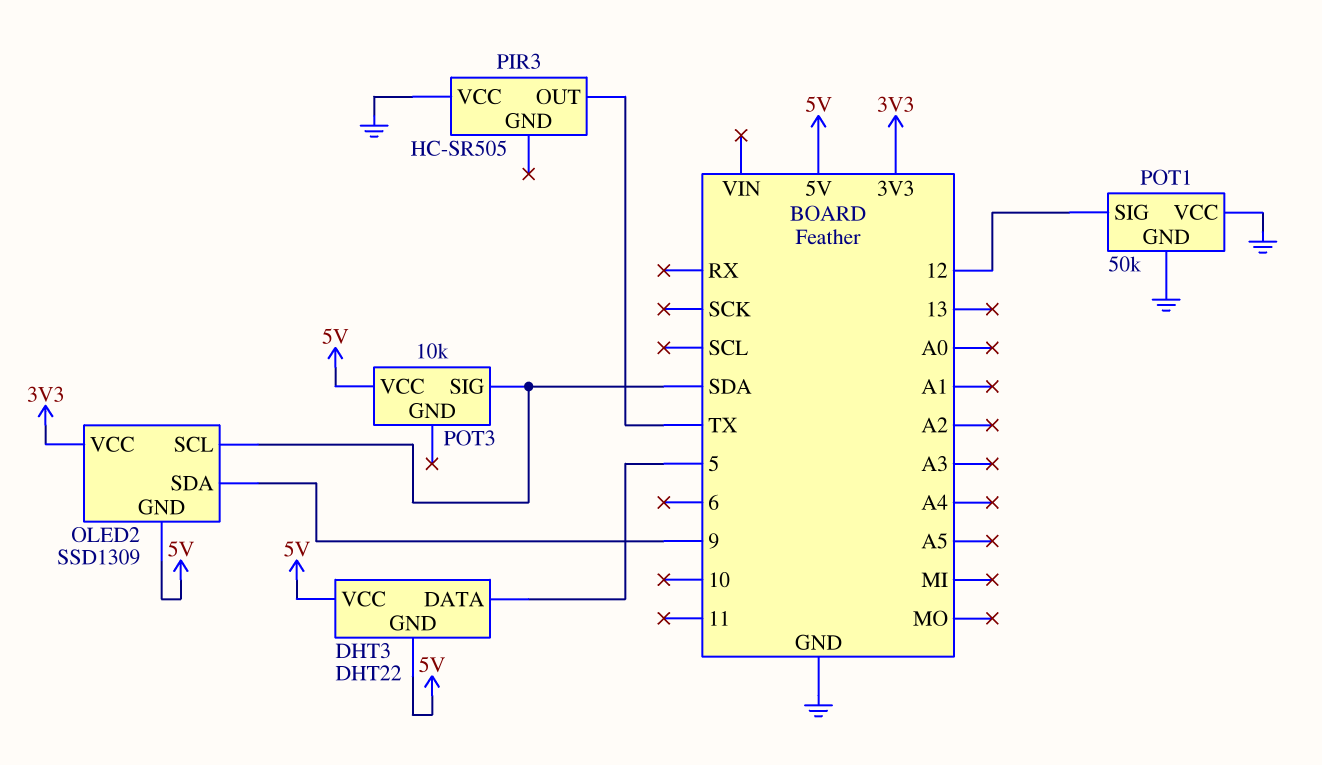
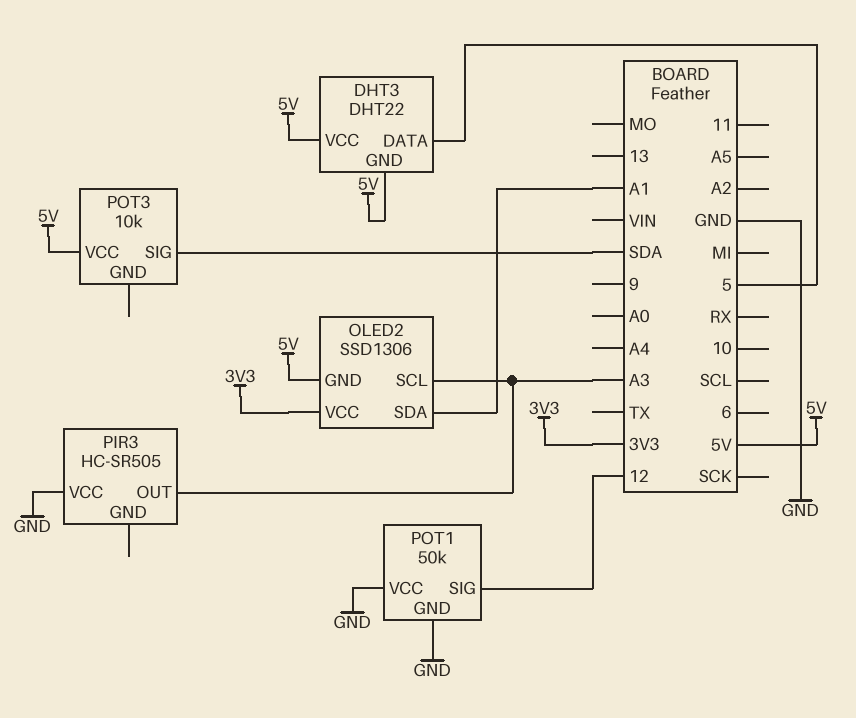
OLED2: SSD1309 -> SSD1306
OLED2 pin SCL: SDA -> A3
OLED2 pin SDA: 9 -> A1
PIR3 pin OUT: TX -> A3

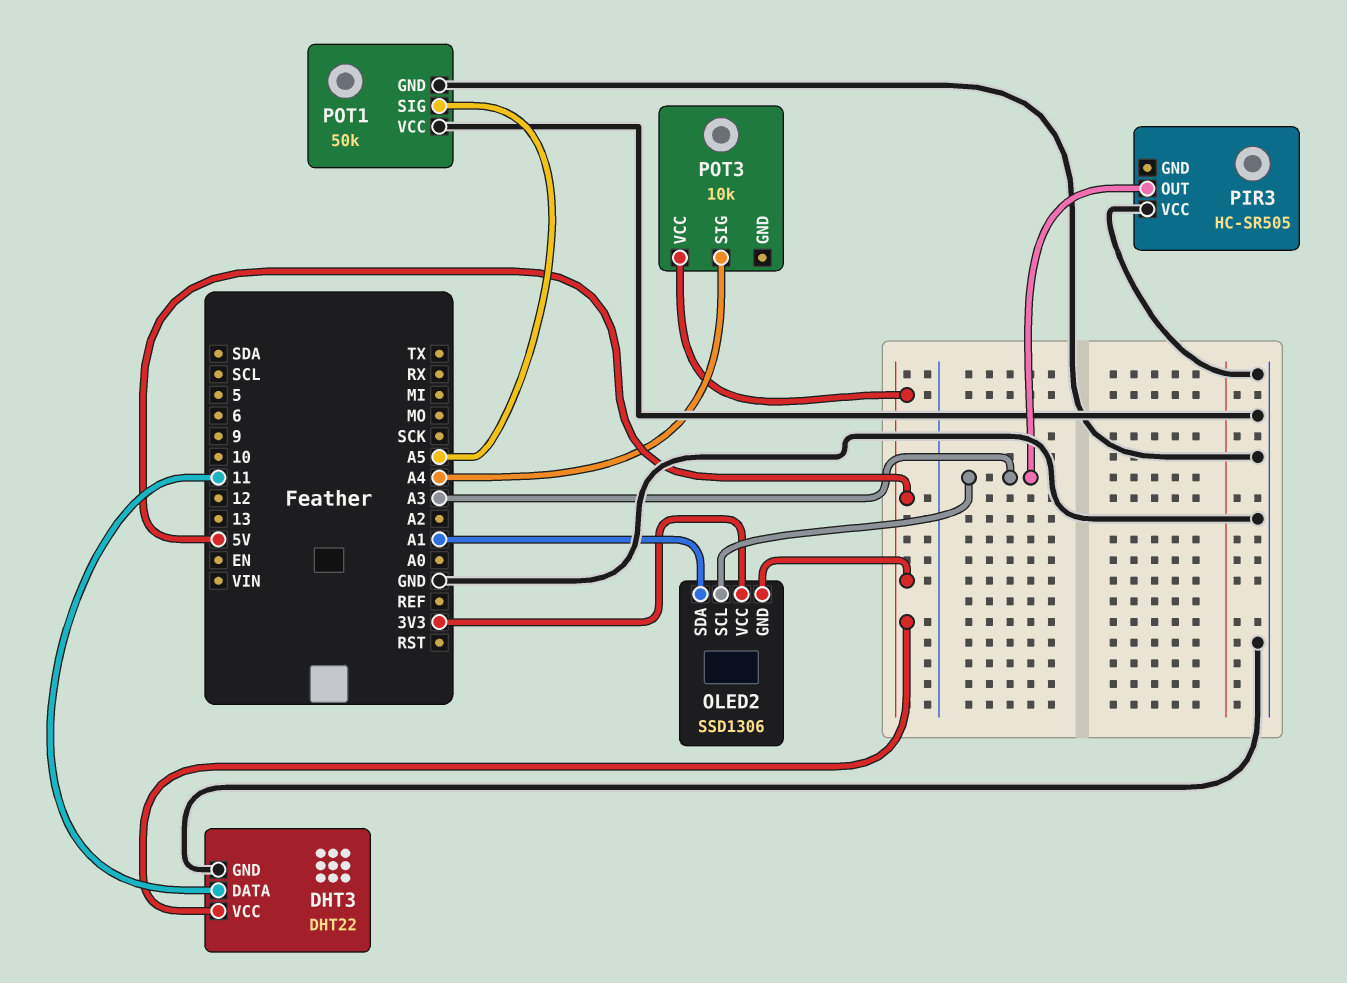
DHT3 pin DATA: 5 -> 11
DHT3 pin GND: 5V -> GND
POT1 pin SIG: 12 -> A5
POT3 pin SIG: SDA -> A4

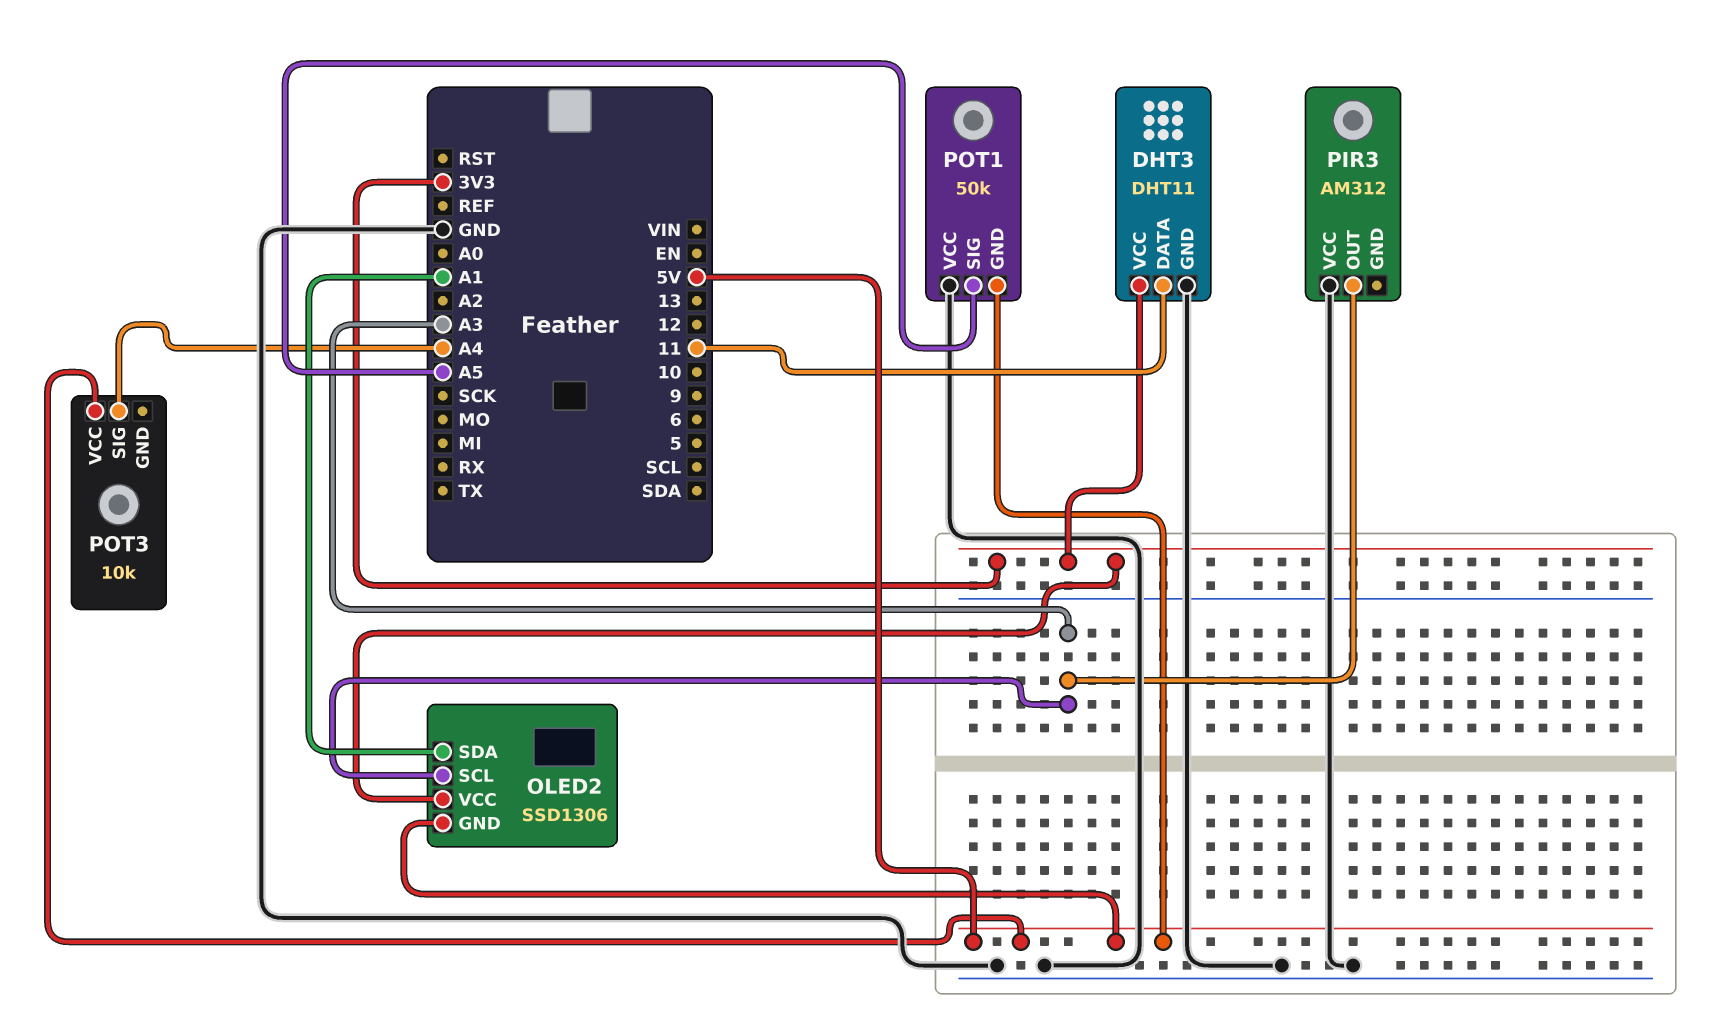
DHT3: DHT22 -> DHT11
DHT3 pin VCC: 5V -> 3V3
PIR3: HC-SR505 -> AM312
POT1 pin GND: GND -> 5V

